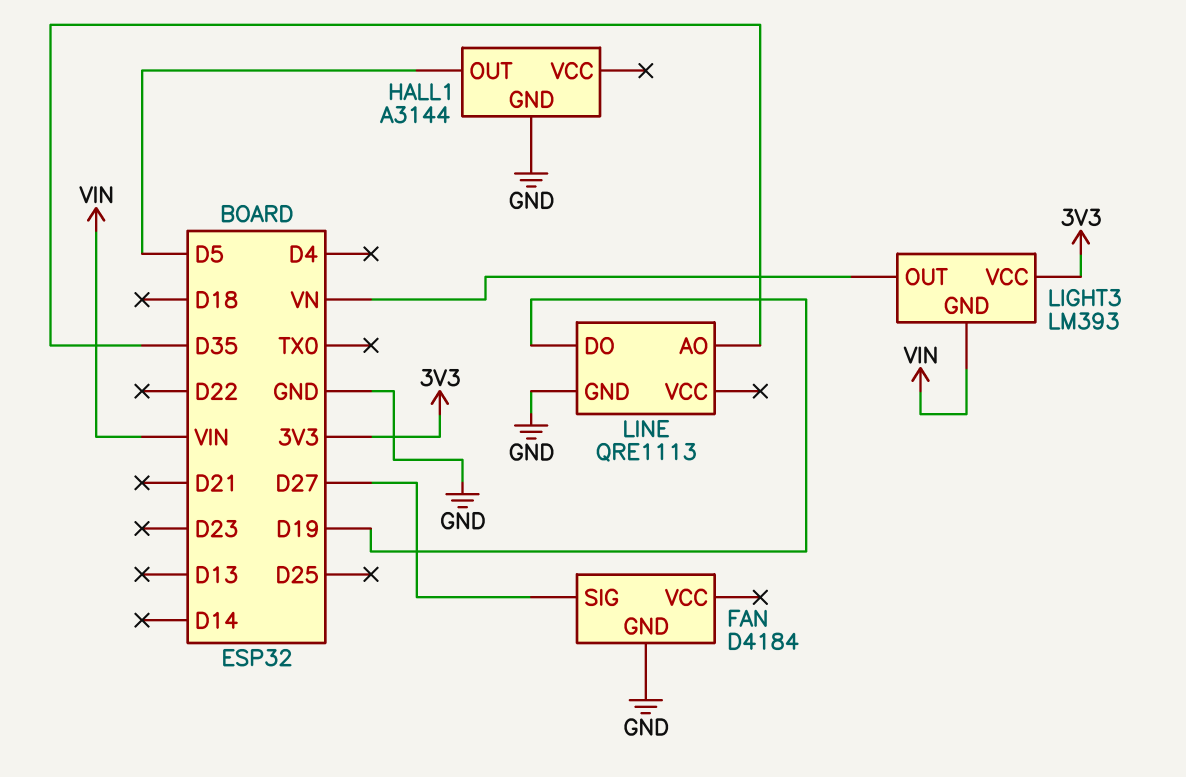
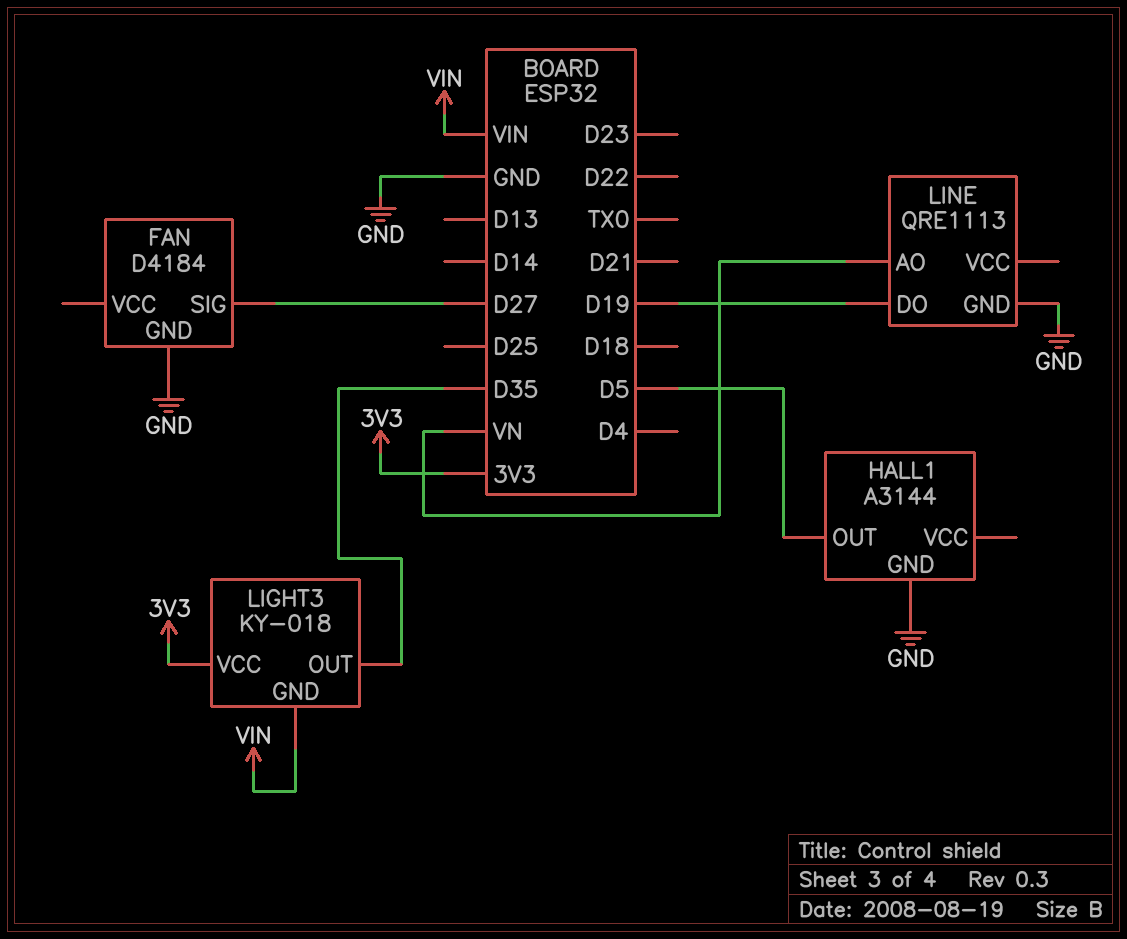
LIGHT3: LM393 -> KY-018
LIGHT3 pin OUT: VN -> D35
LINE pin AO: D35 -> VN

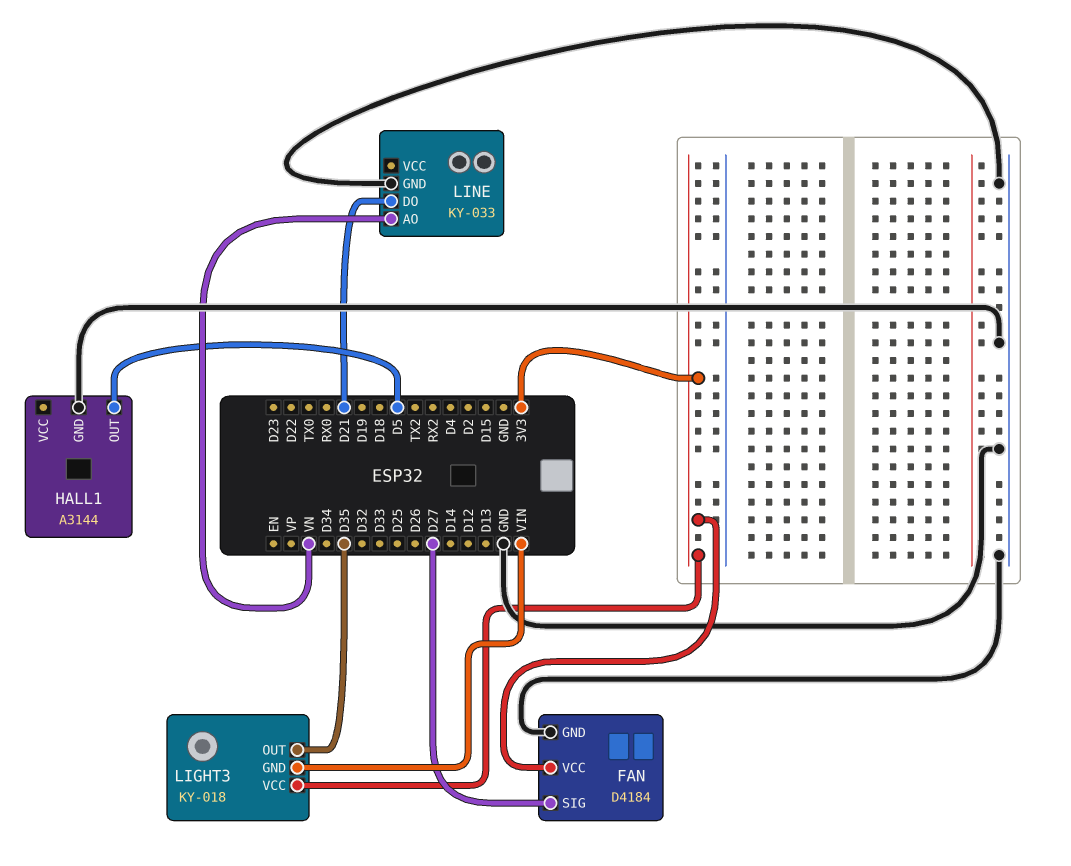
FAN pin VCC: none -> 3V3
LINE: QRE1113 -> KY-033
LINE pin DO: D19 -> D21

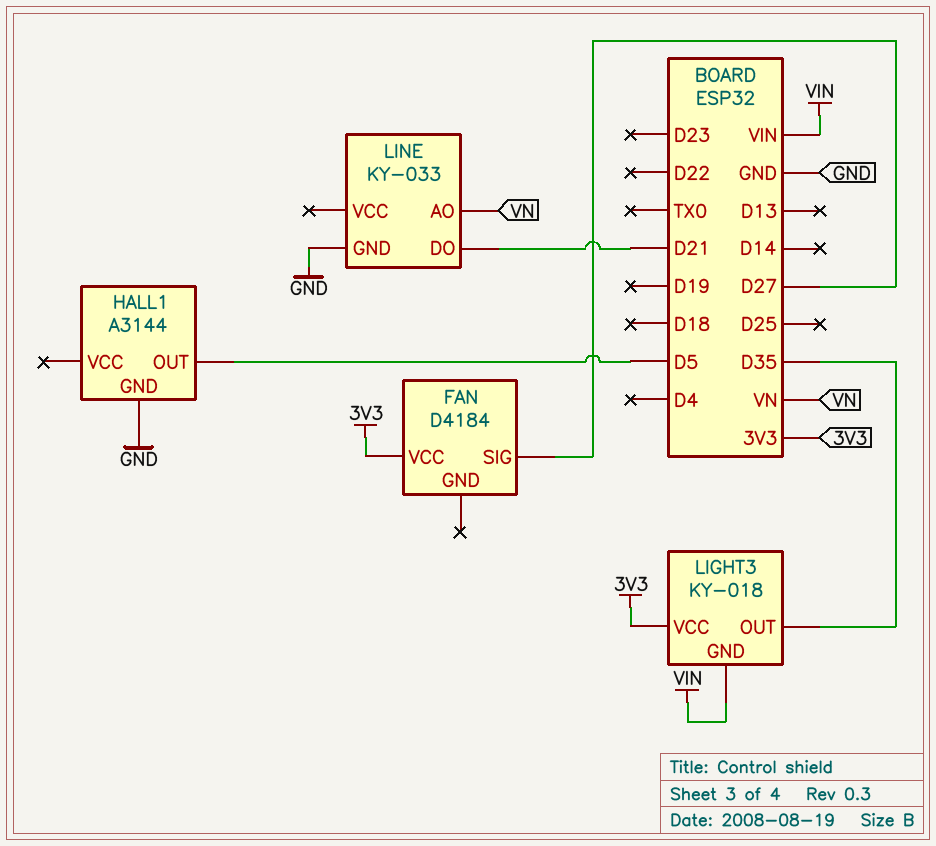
FAN pin GND: GND -> none

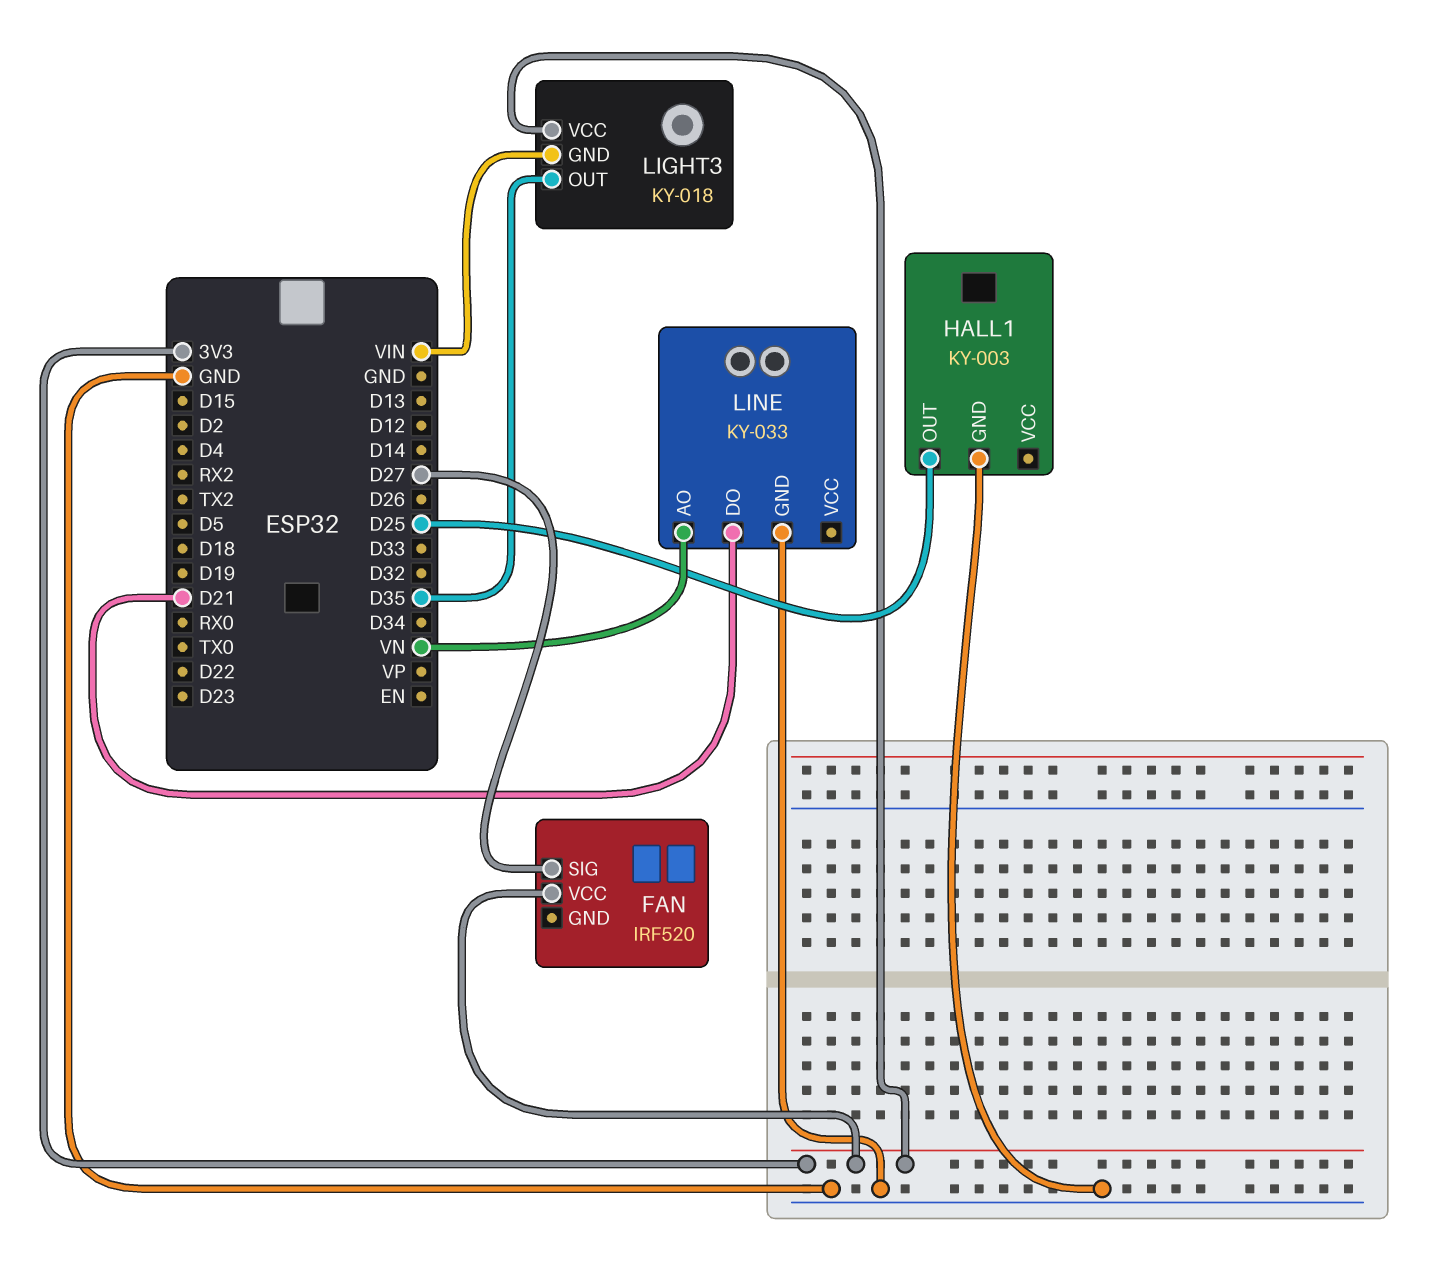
FAN: D4184 -> IRF520
HALL1: A3144 -> KY-003
HALL1 pin OUT: D5 -> D25

